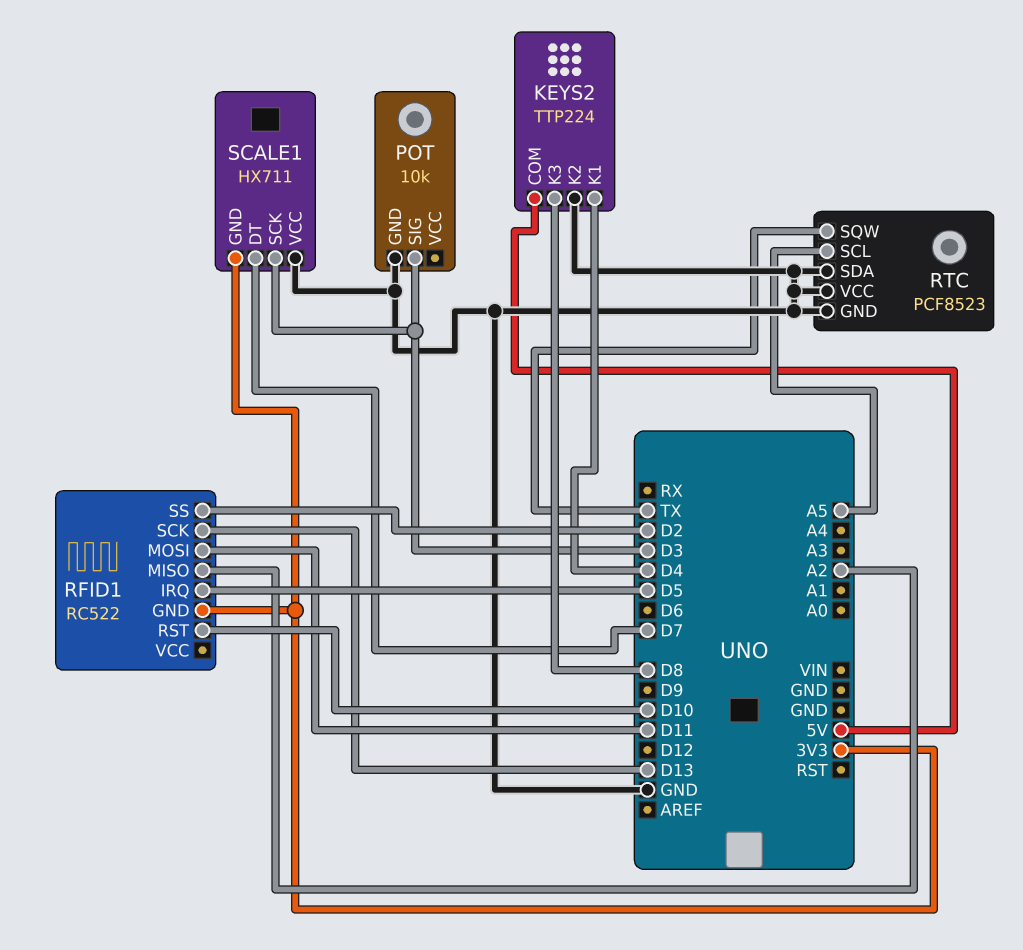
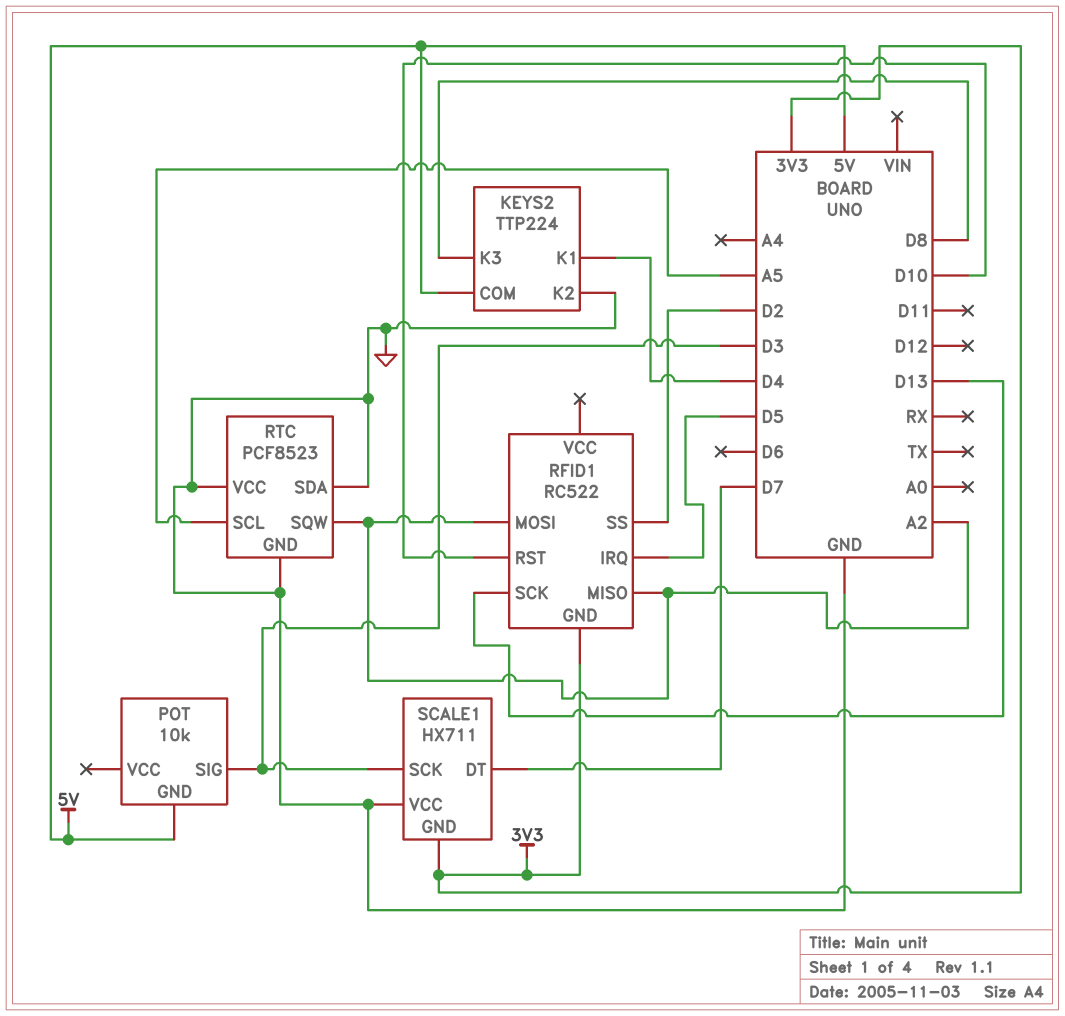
POT pin GND: GND -> 5V
RFID1 pin MOSI: D11 -> A2
RTC pin SQW: TX -> A2

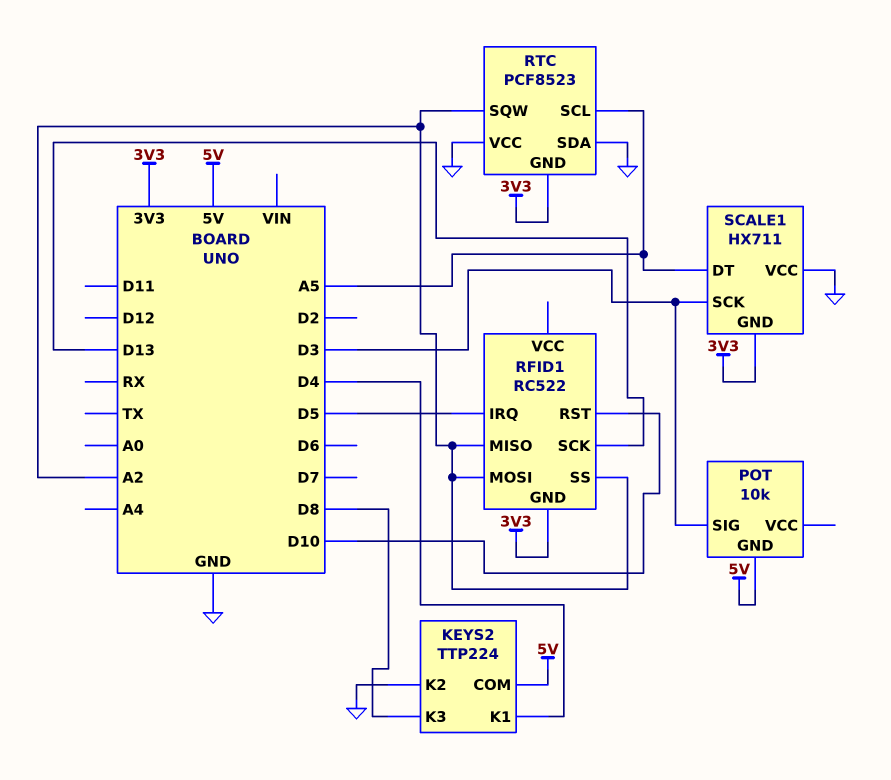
RFID1 pin SS: D2 -> A2
RTC pin GND: GND -> 3V3
SCALE1 pin DT: D7 -> A5

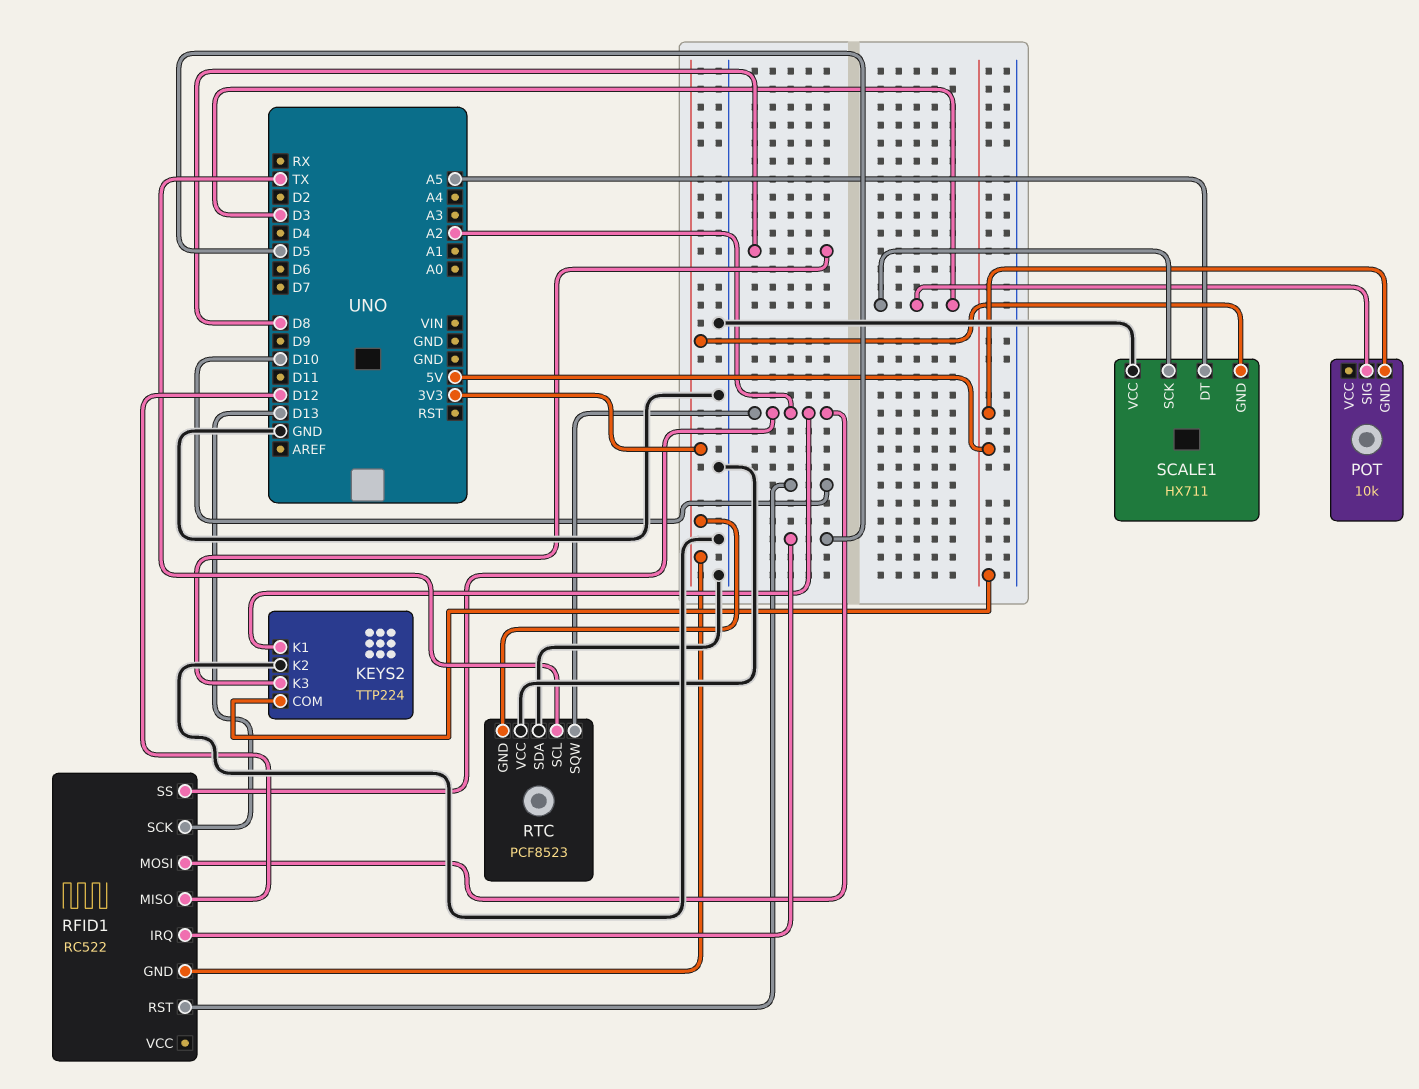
KEYS2 pin K1: D4 -> A2
RFID1 pin MISO: A2 -> D12
RTC pin SCL: A5 -> TX

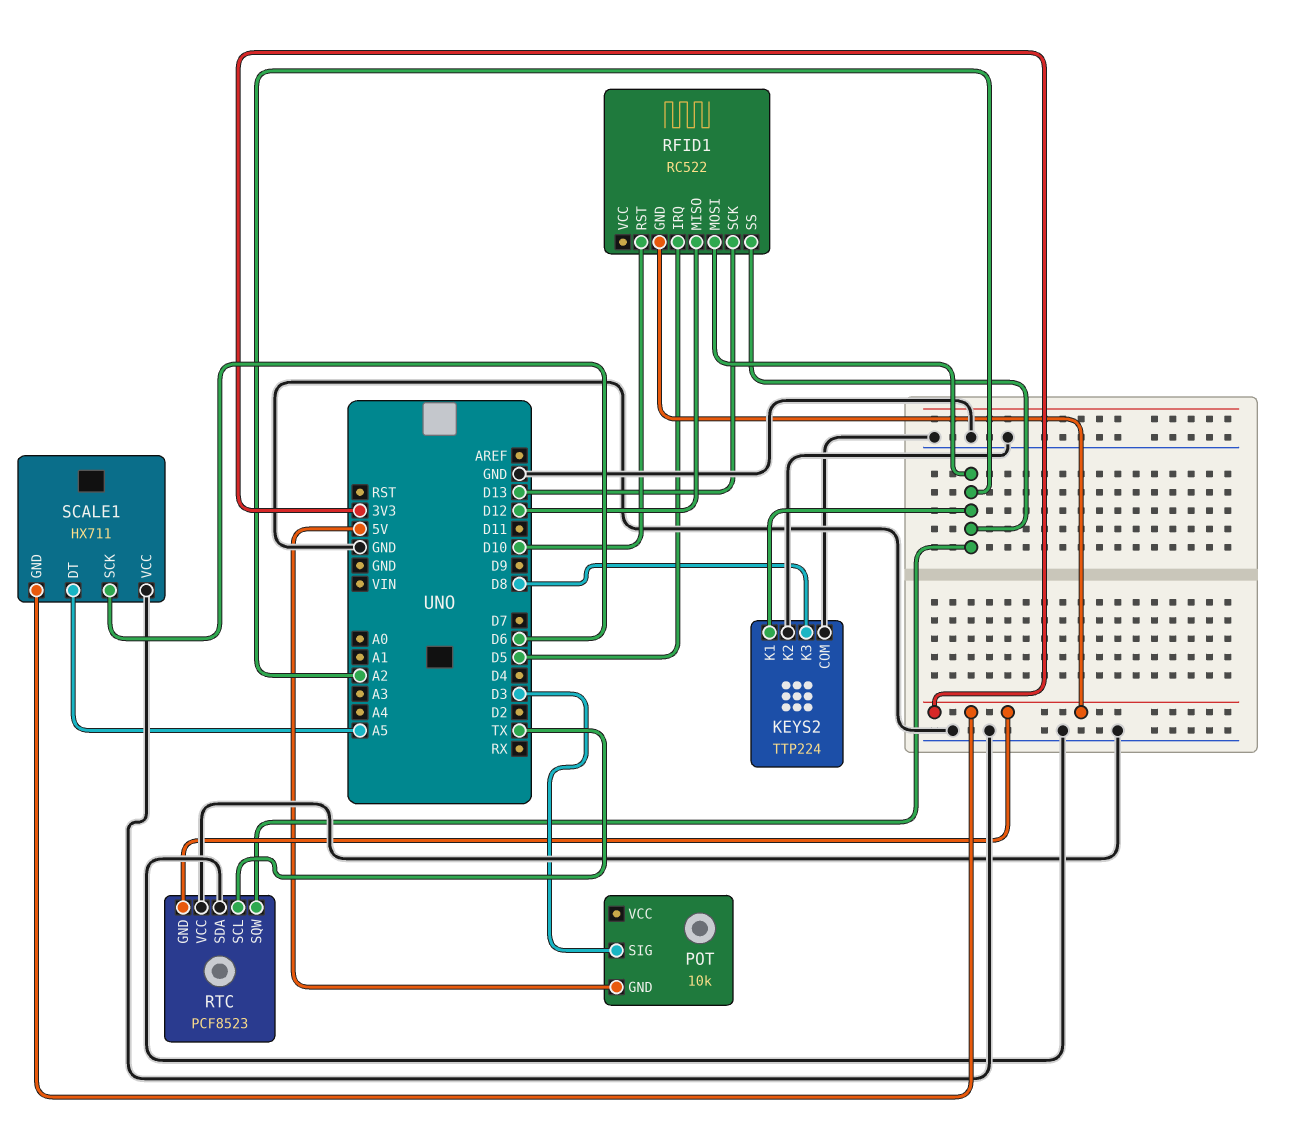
KEYS2 pin COM: 5V -> GND
SCALE1 pin SCK: D3 -> D6

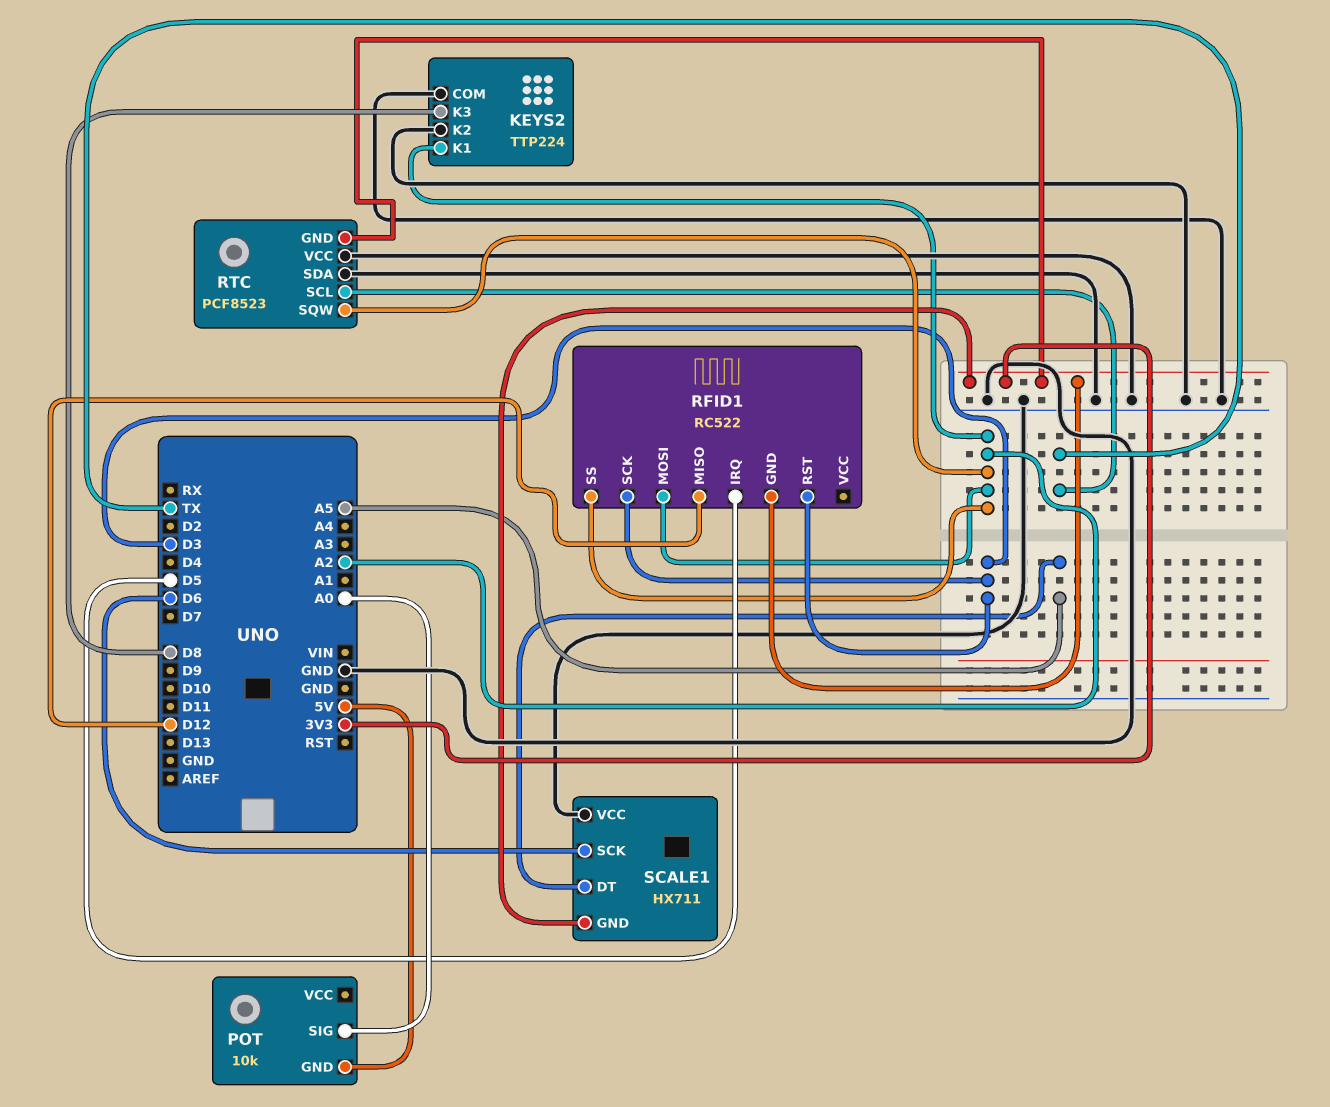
POT pin SIG: D3 -> A0
RFID1 pin RST: D10 -> D3
RFID1 pin SCK: D13 -> D3

